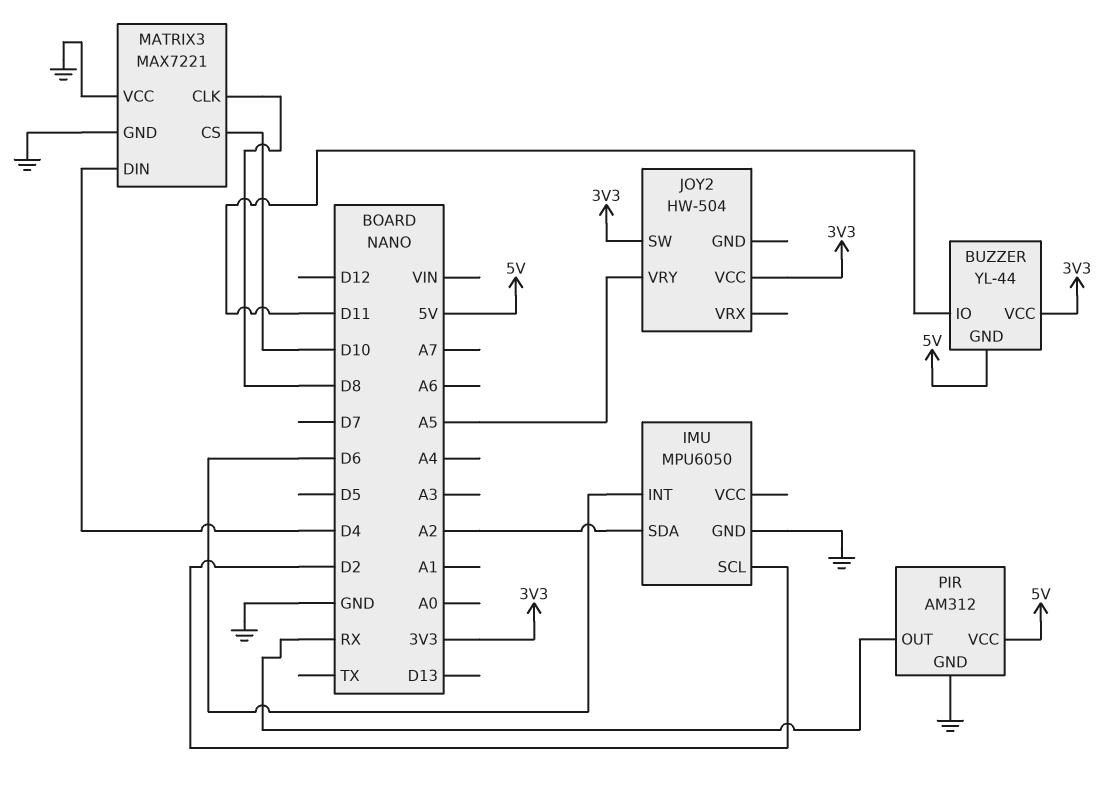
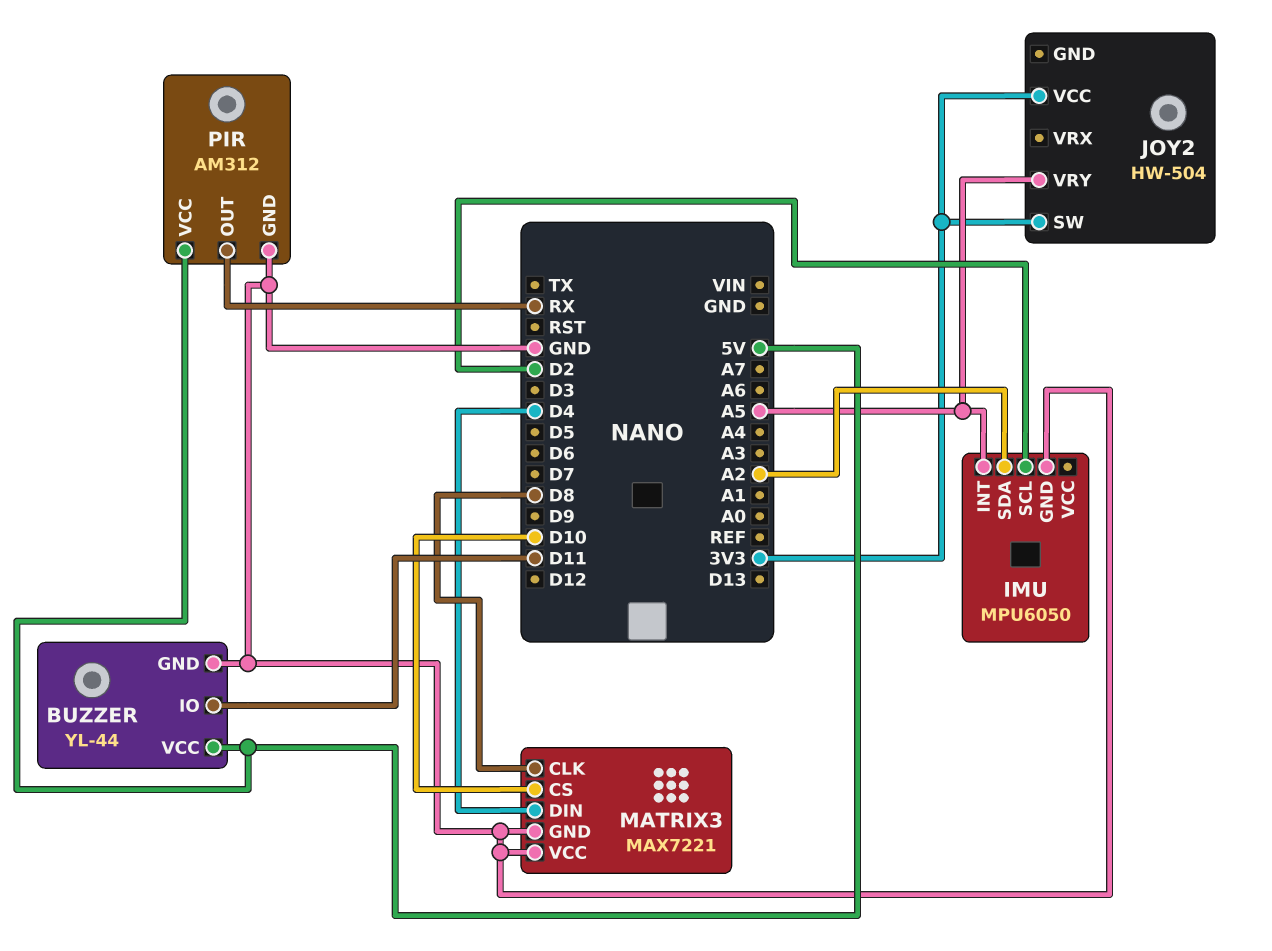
BUZZER pin GND: 5V -> GND
BUZZER pin VCC: 3V3 -> 5V
IMU pin INT: D6 -> A5

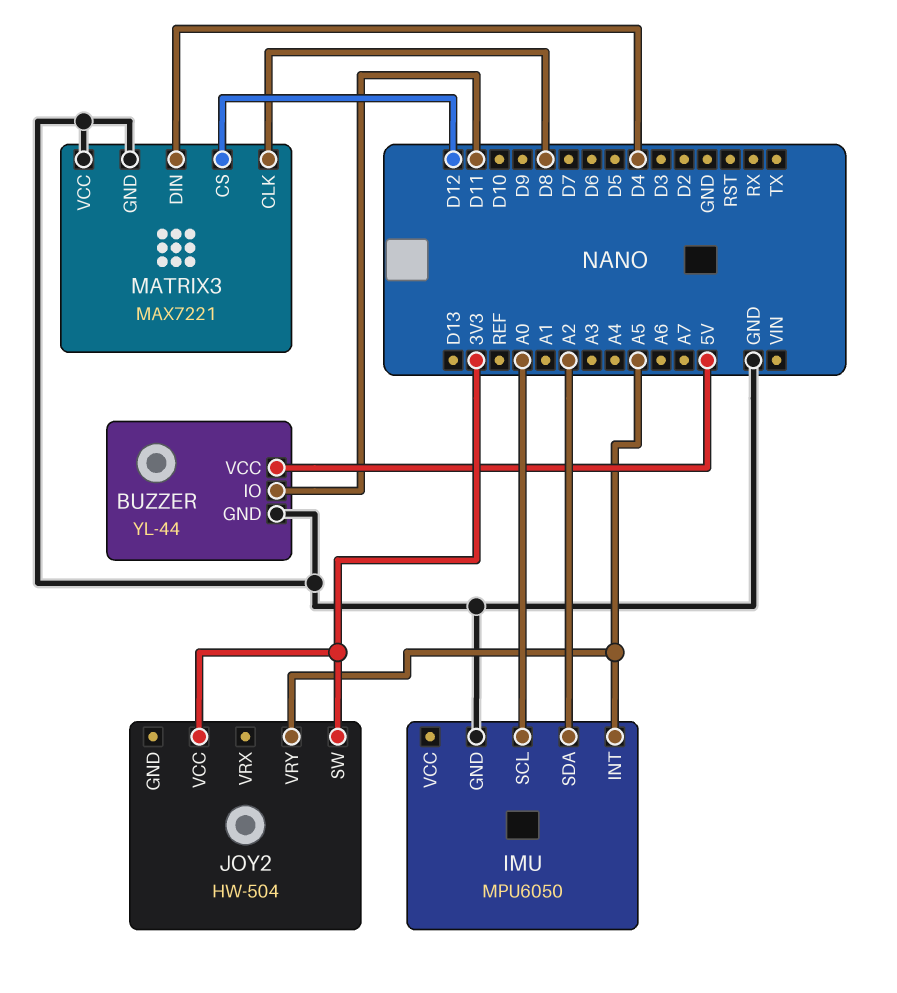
IMU pin SCL: D2 -> A0
MATRIX3 pin CS: D10 -> D12
PIR: AM312 -> none
PIR pin GND: GND -> none
PIR pin OUT: RX -> none
PIR pin VCC: 5V -> none

